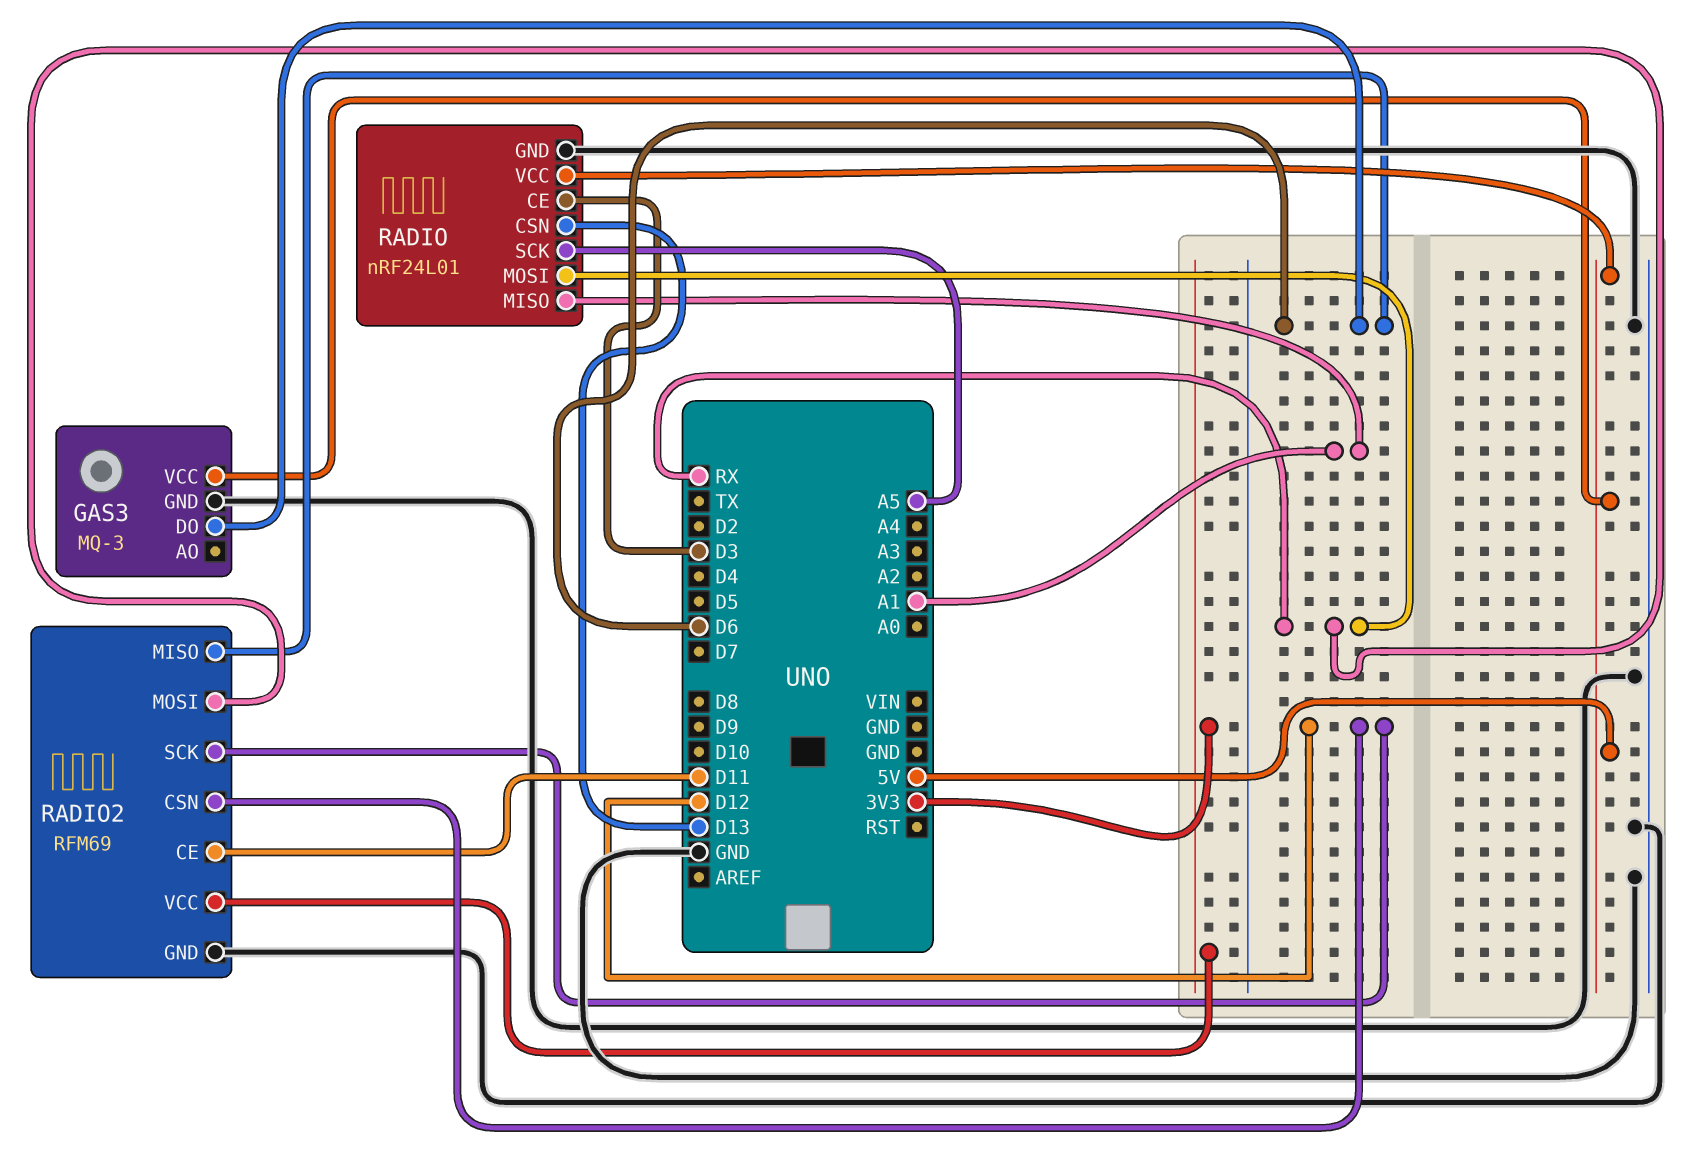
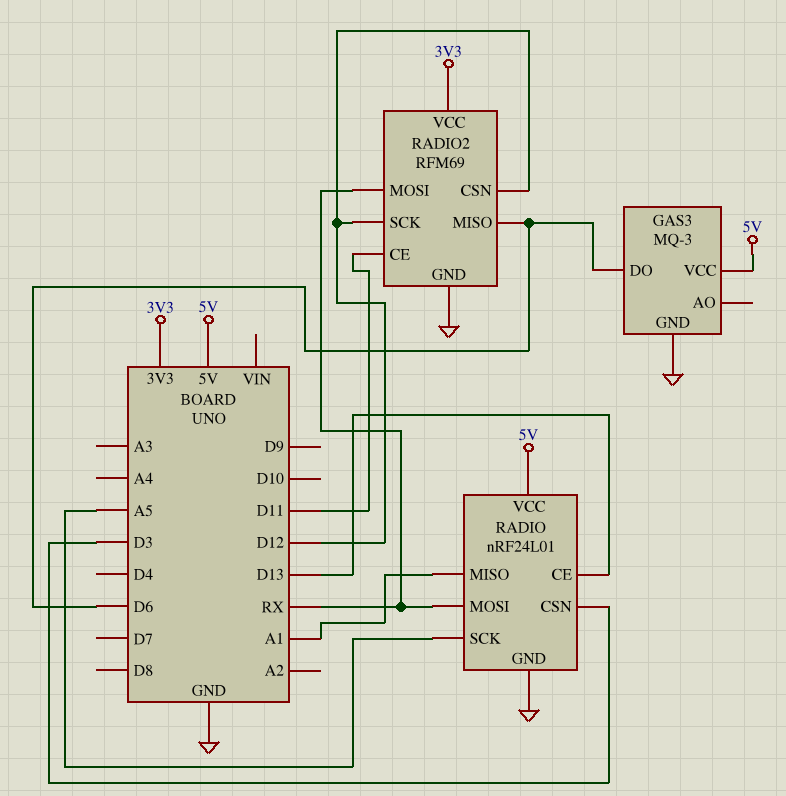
RADIO pin CE: D3 -> D13
RADIO pin CSN: D13 -> D3

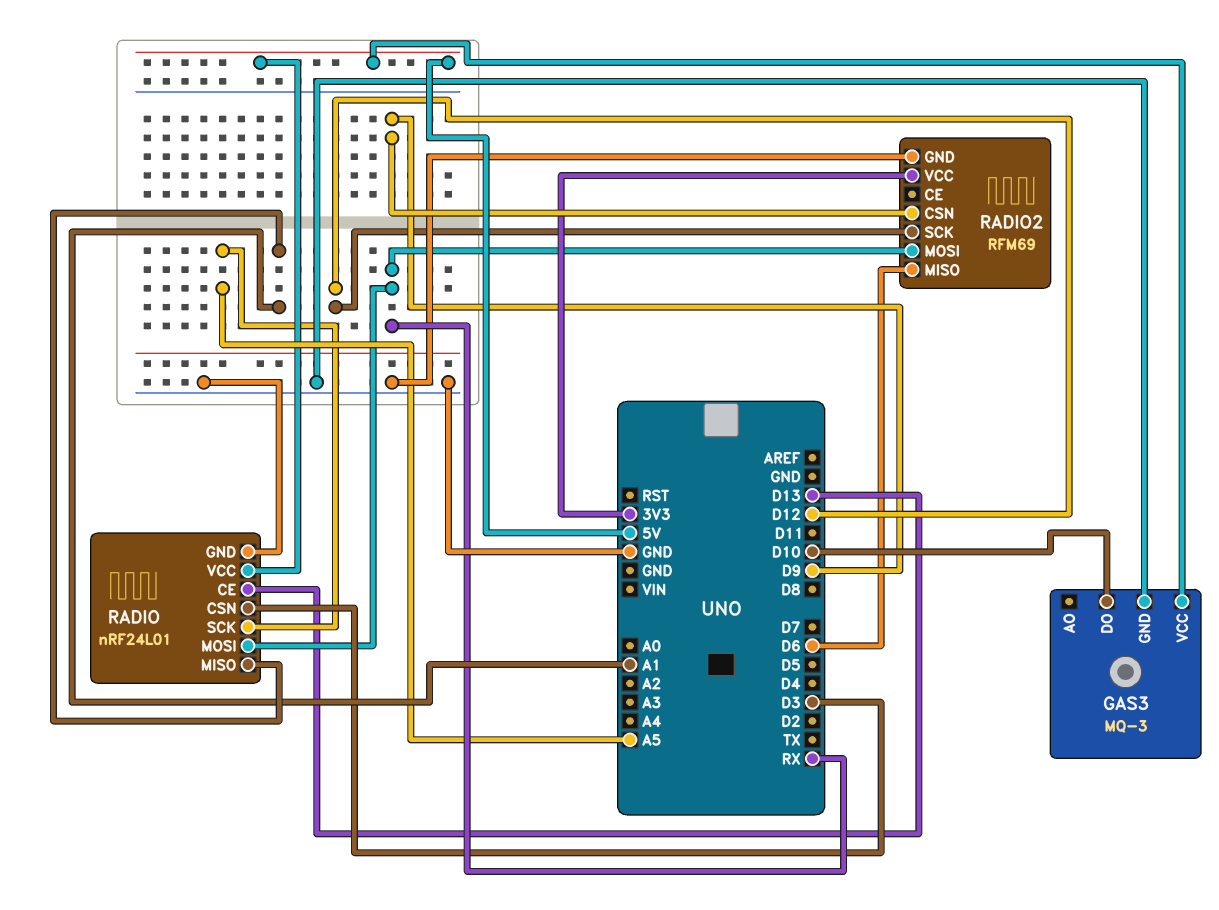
GAS3 pin DO: D6 -> D10
RADIO2 pin CE: D11 -> none
RADIO2 pin CSN: D12 -> D9

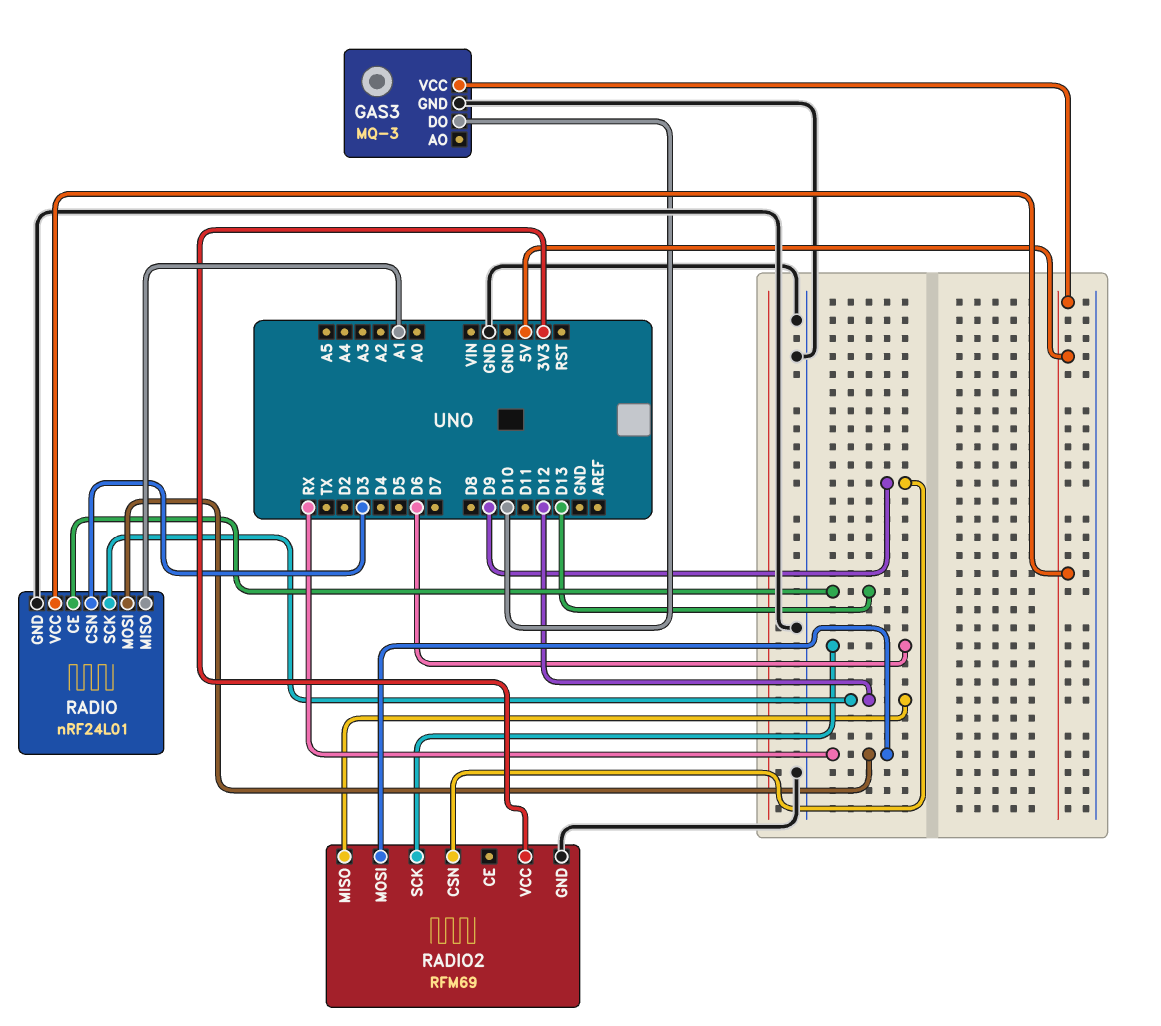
RADIO pin SCK: A5 -> D12
RADIO2 pin MISO: D6 -> D12
RADIO2 pin SCK: D12 -> D6

